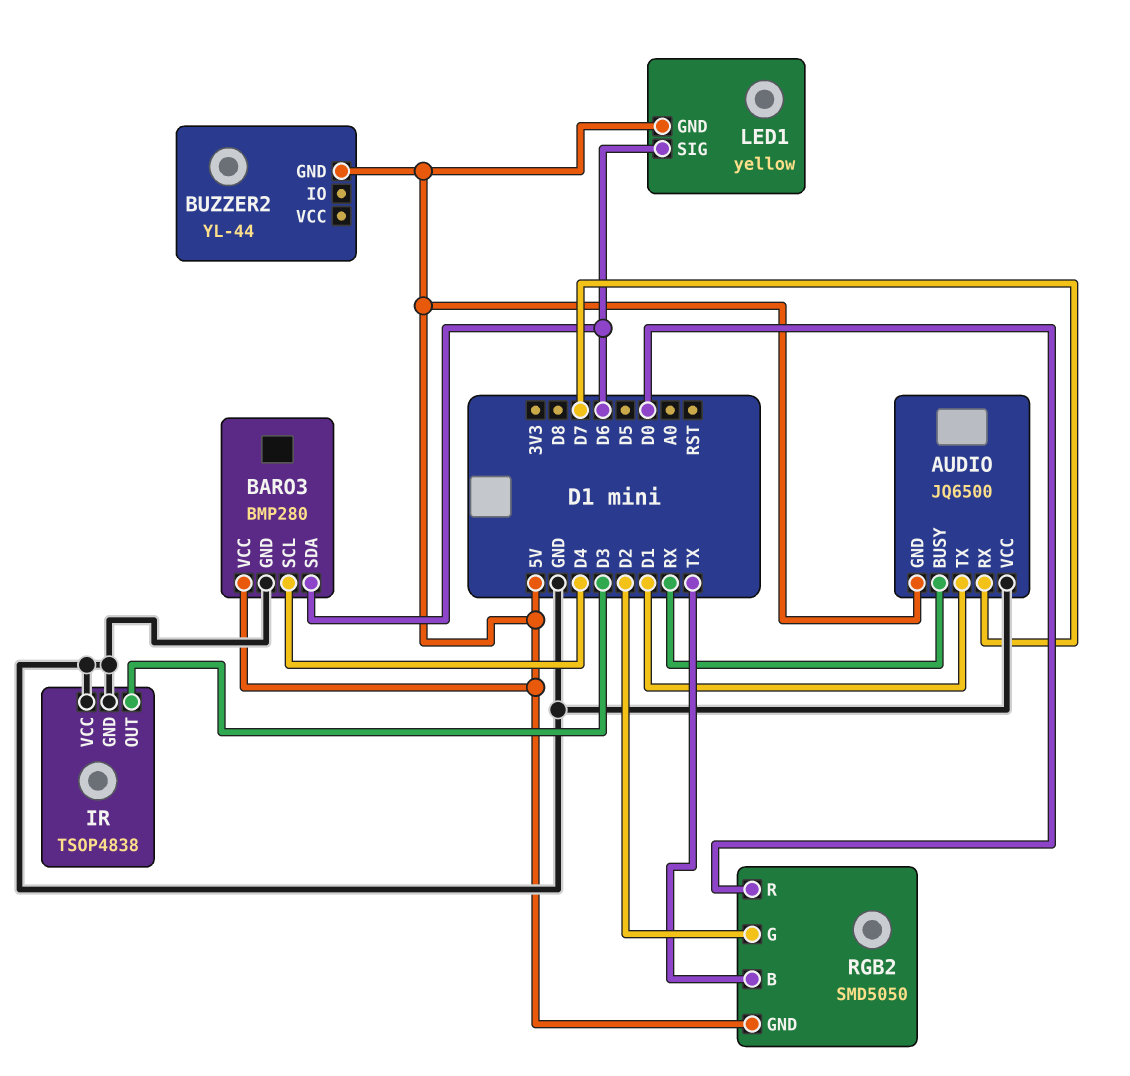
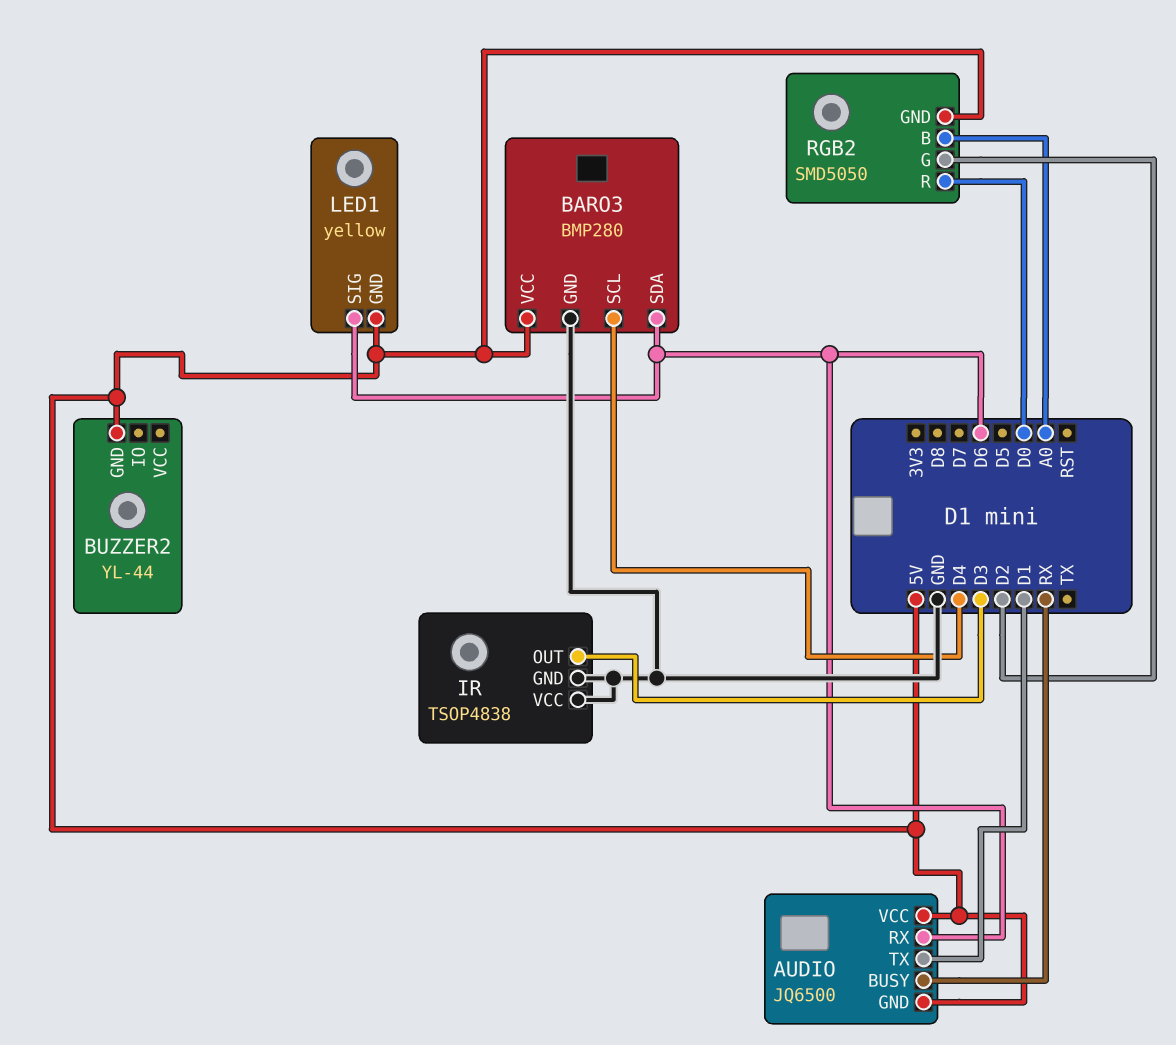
AUDIO pin RX: D7 -> D6
AUDIO pin VCC: GND -> 5V
RGB2 pin B: TX -> A0

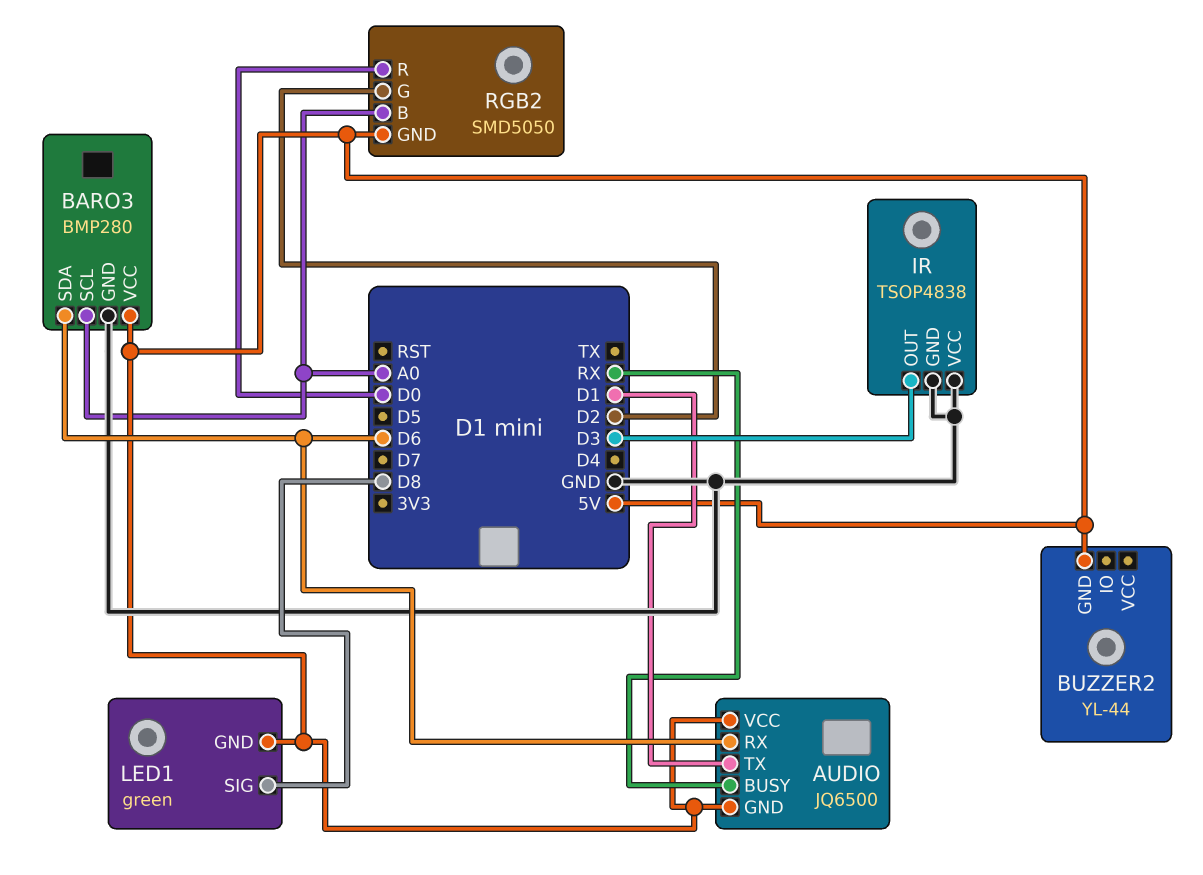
BARO3 pin SCL: D4 -> A0
LED1: yellow -> green
LED1 pin SIG: D6 -> D8

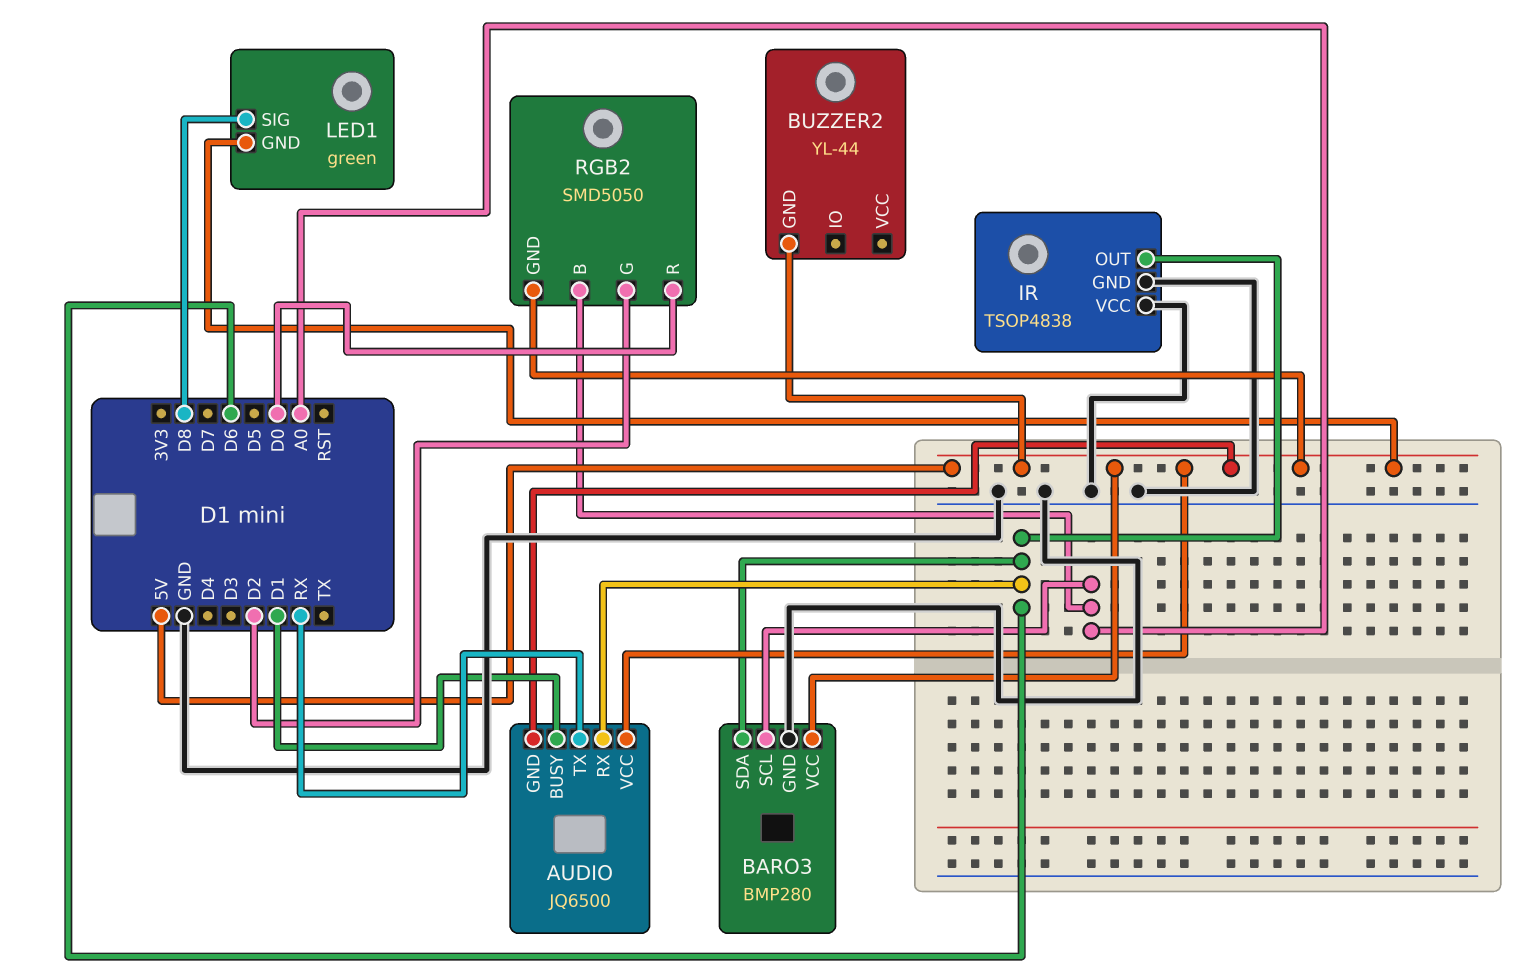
AUDIO pin BUSY: RX -> D1
AUDIO pin TX: D1 -> RX
IR pin OUT: D3 -> D6

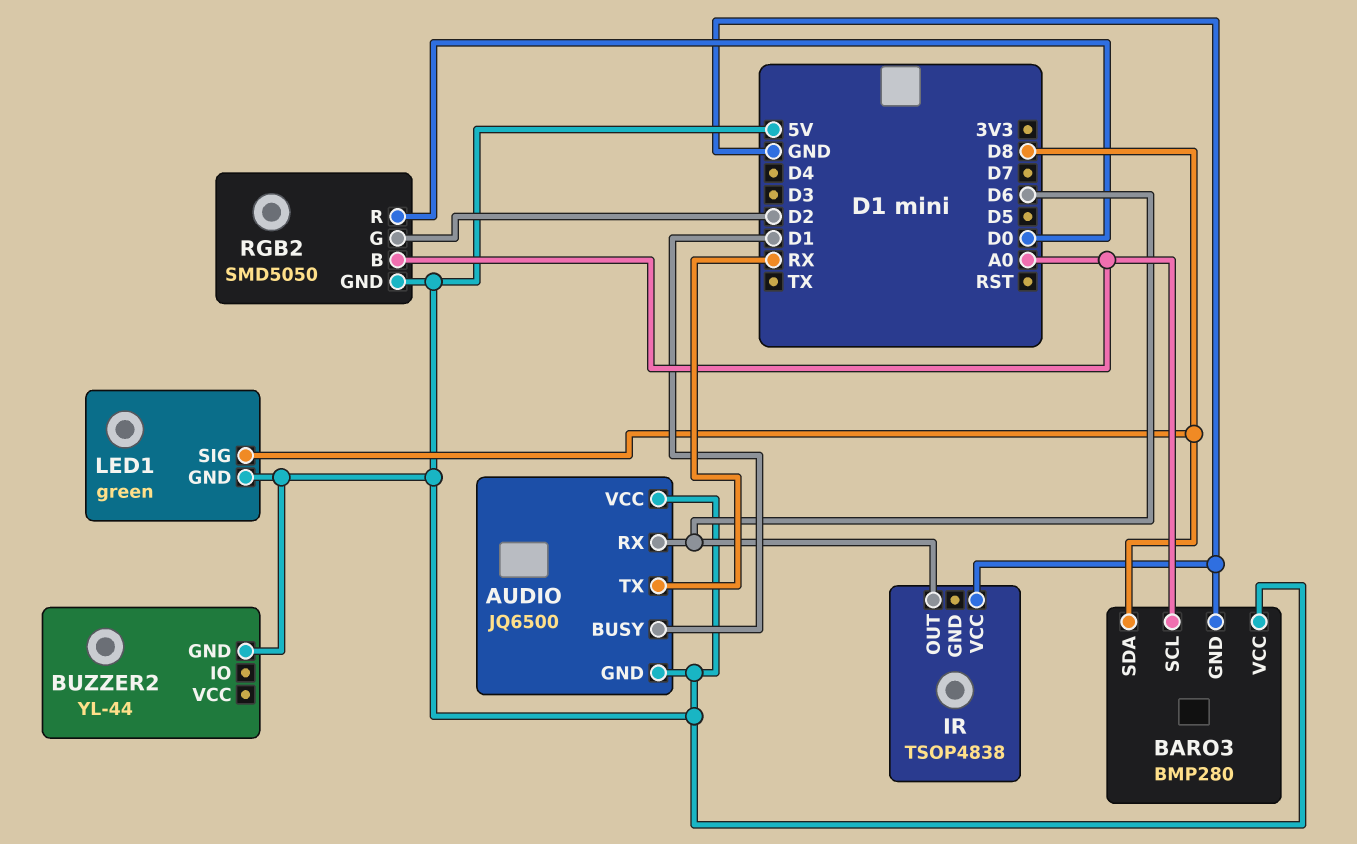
BARO3 pin SDA: D6 -> D8
IR pin GND: GND -> none

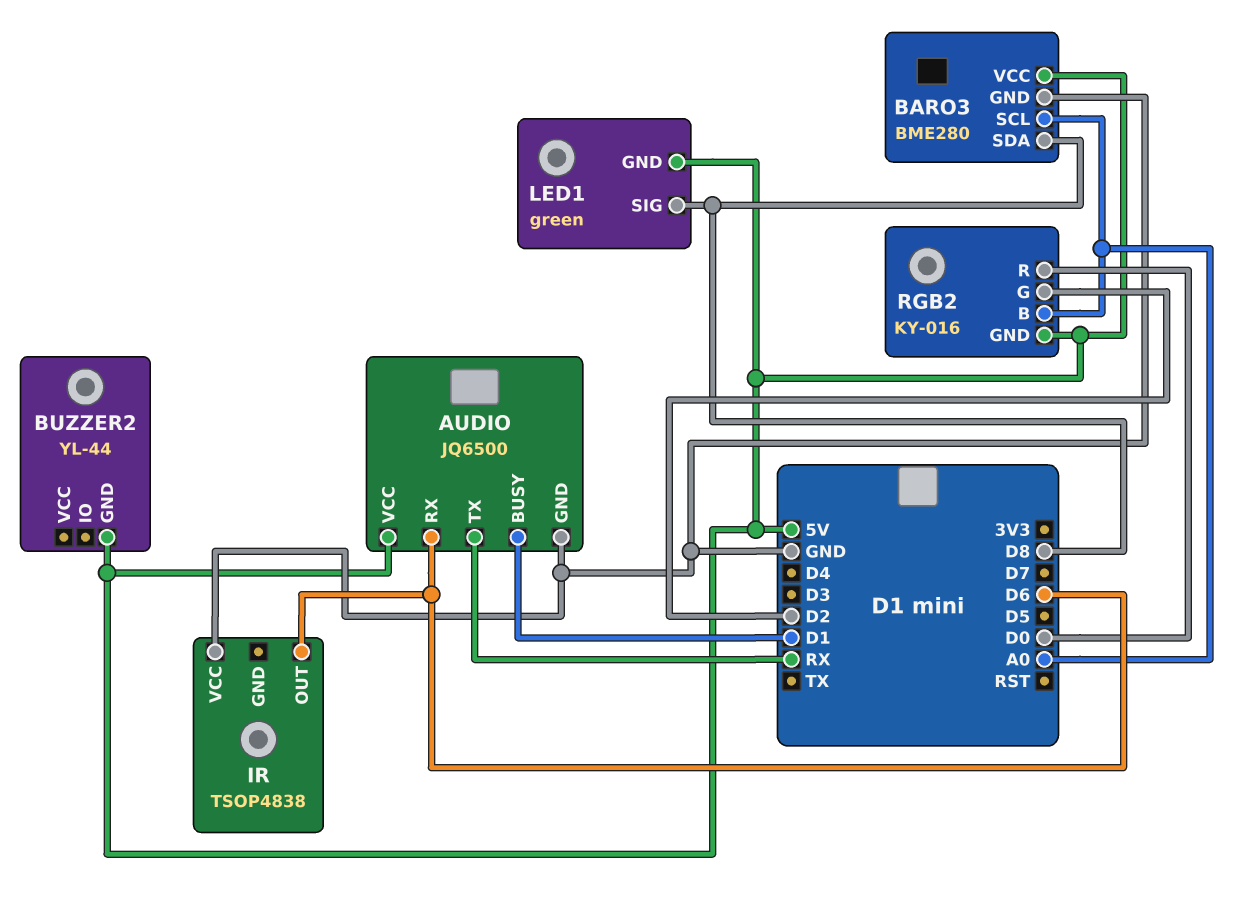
AUDIO pin GND: 5V -> GND
BARO3: BMP280 -> BME280
RGB2: SMD5050 -> KY-016

